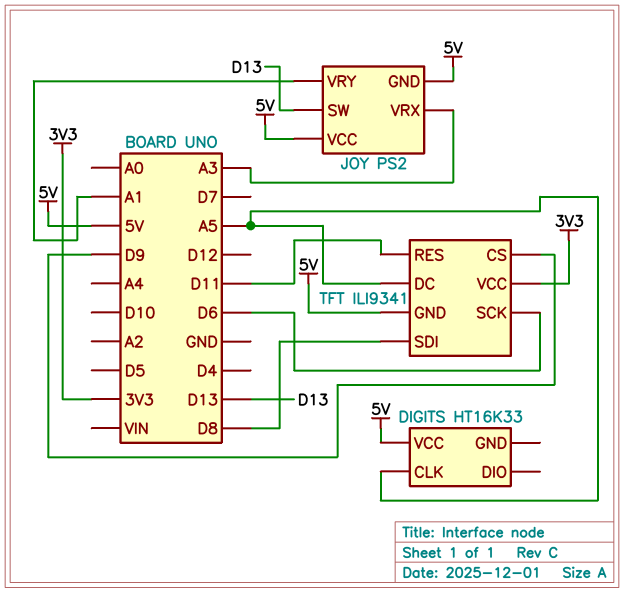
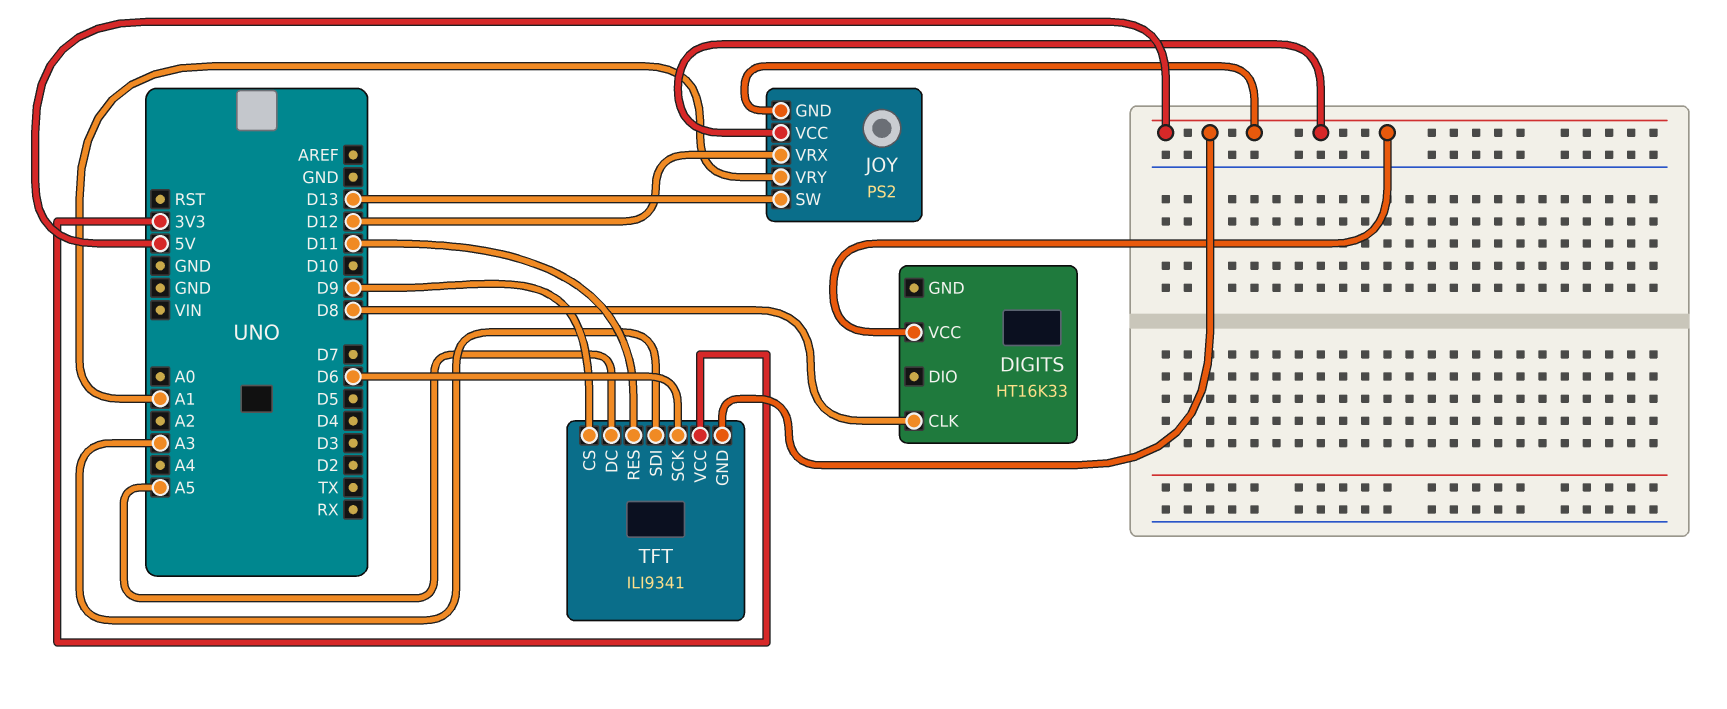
DIGITS pin CLK: A5 -> D8
JOY pin VRX: A3 -> D12
TFT pin SDI: D8 -> A3

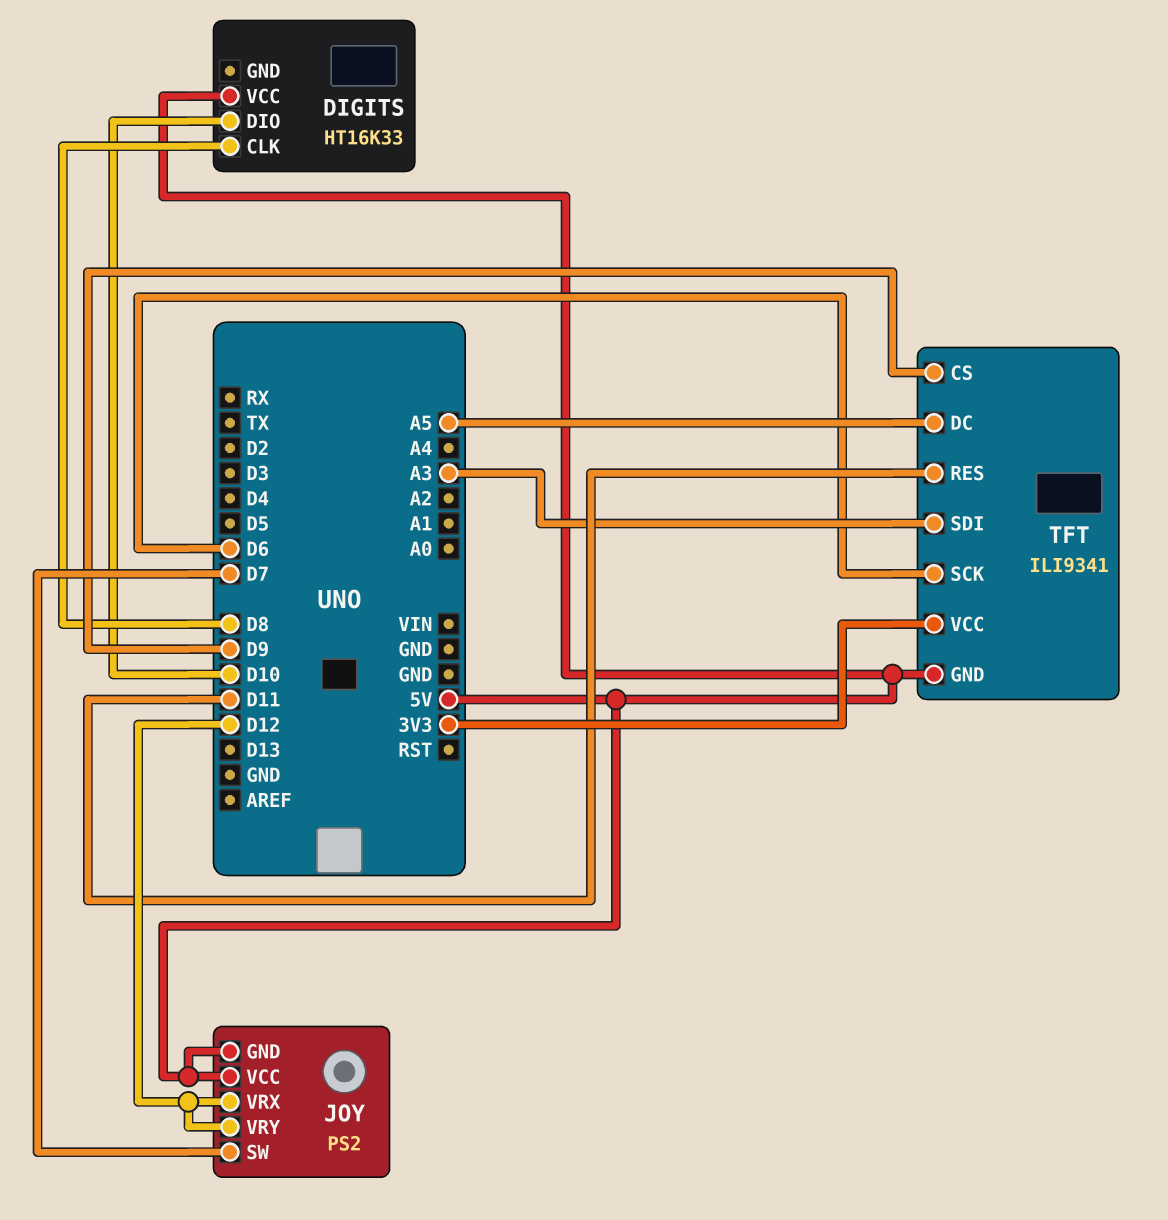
DIGITS pin DIO: none -> D10
JOY pin SW: D13 -> D7
JOY pin VRY: A1 -> D12

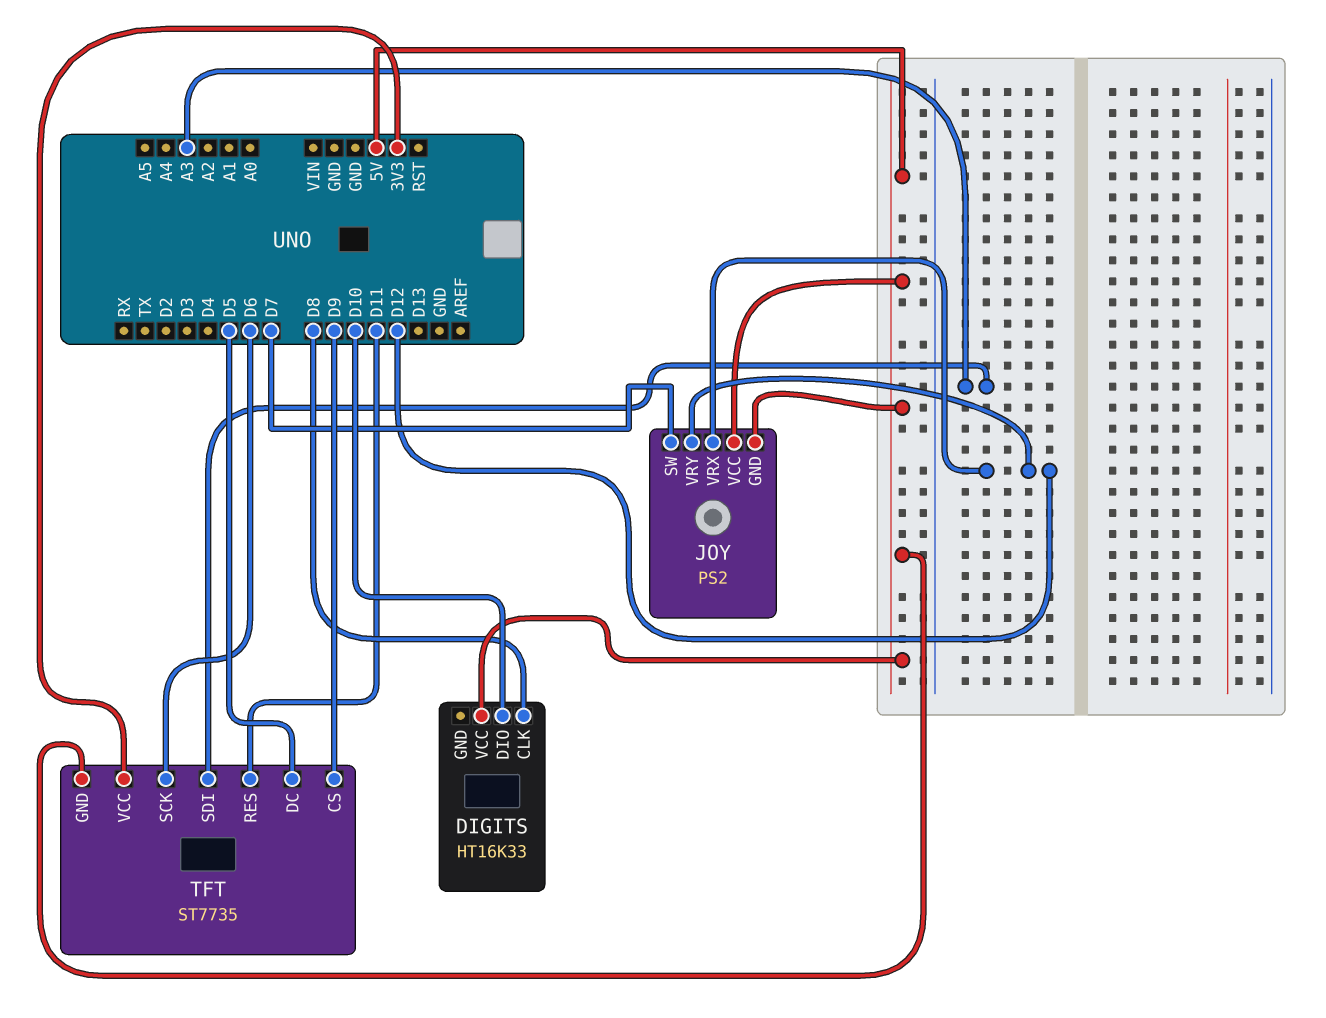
TFT: ILI9341 -> ST7735
TFT pin DC: A5 -> D5

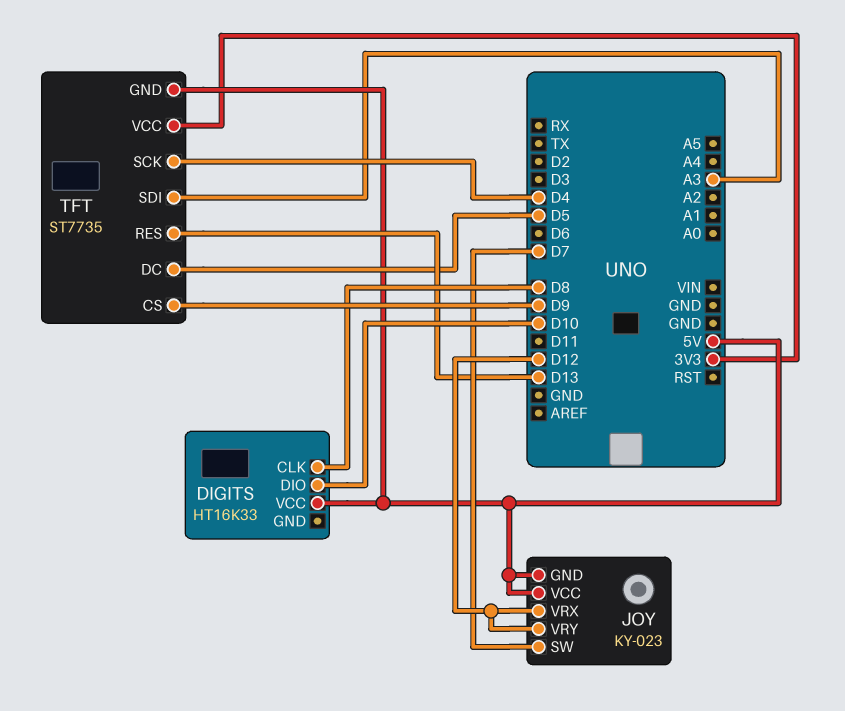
JOY: PS2 -> KY-023
TFT pin RES: D11 -> D13
TFT pin SCK: D6 -> D4

